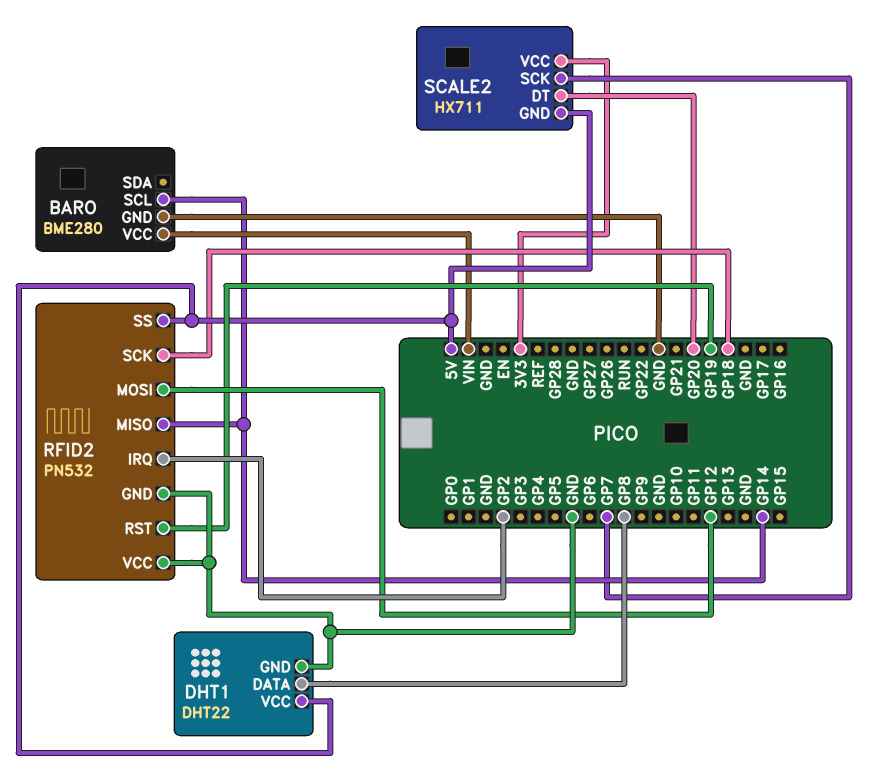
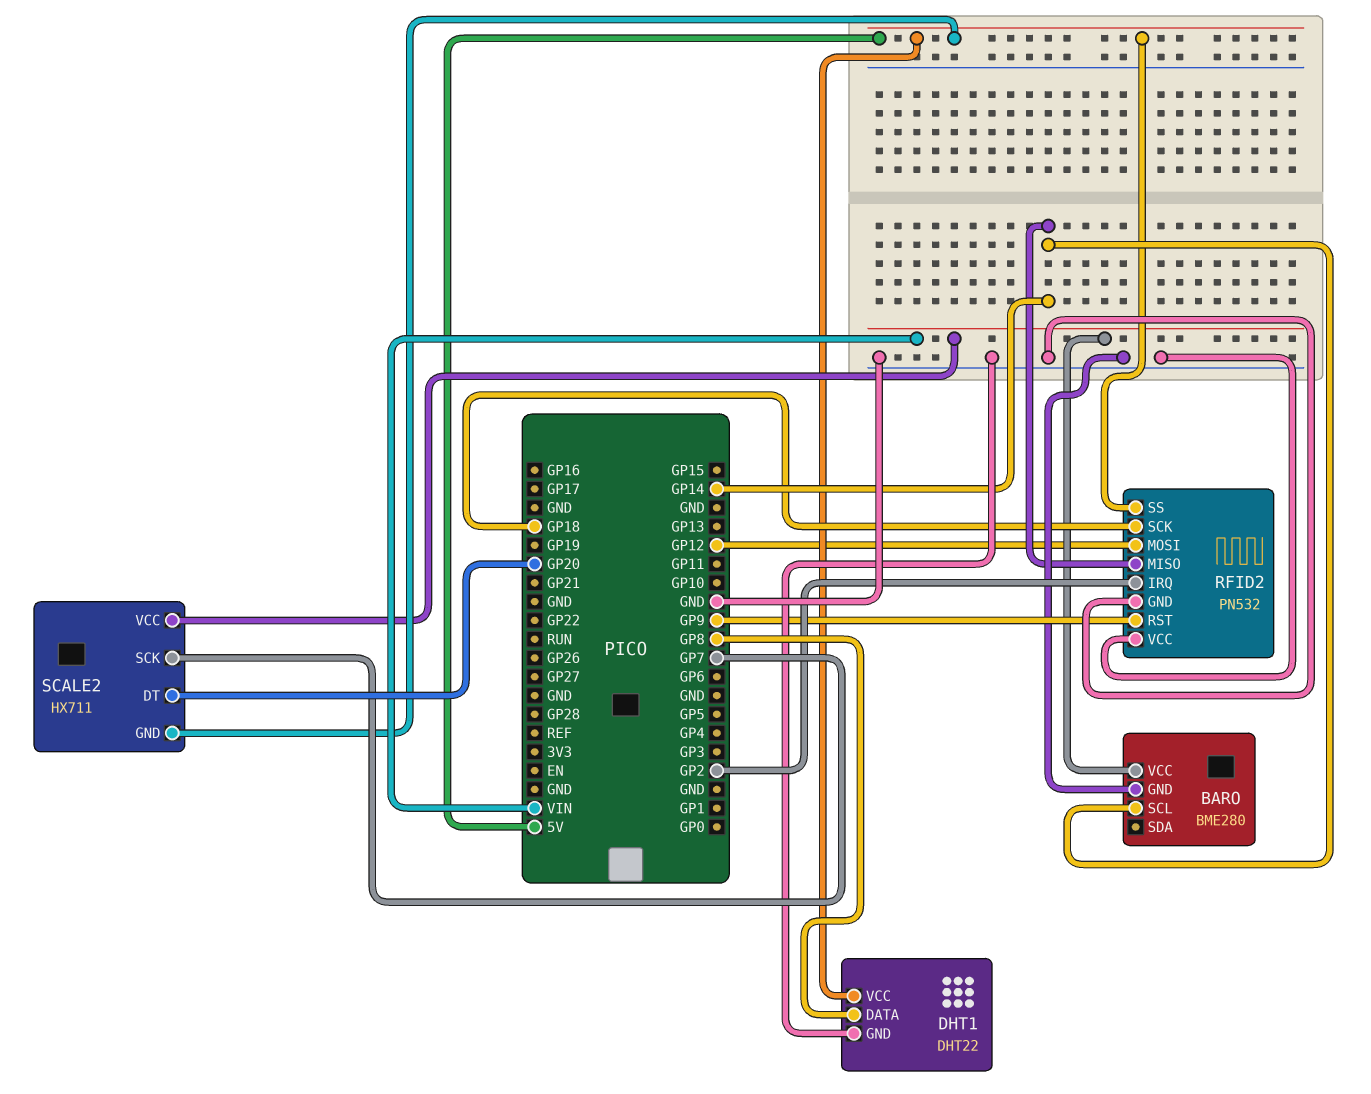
RFID2 pin RST: GP19 -> GP9
SCALE2 pin VCC: 3V3 -> VIN

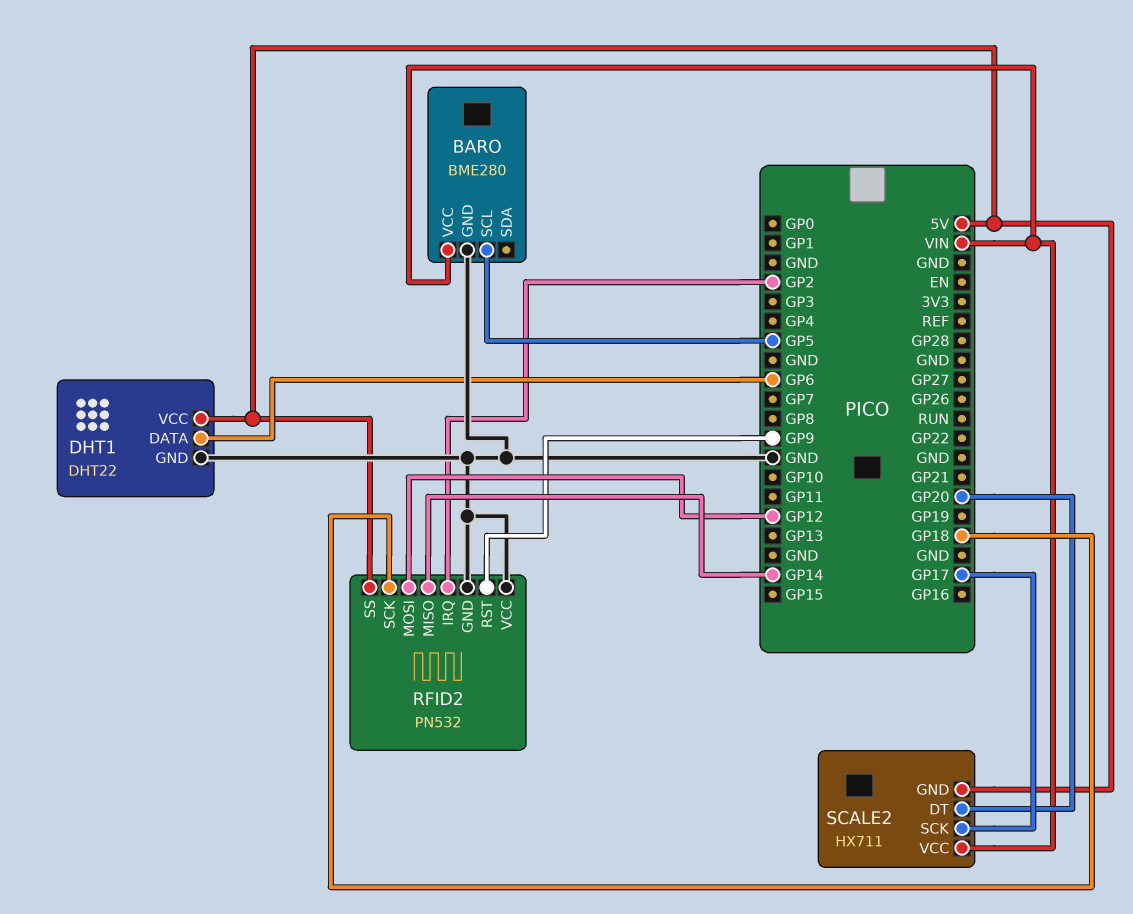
BARO pin SCL: GP14 -> GP5
DHT1 pin DATA: GP8 -> GP6
SCALE2 pin SCK: GP7 -> GP17

